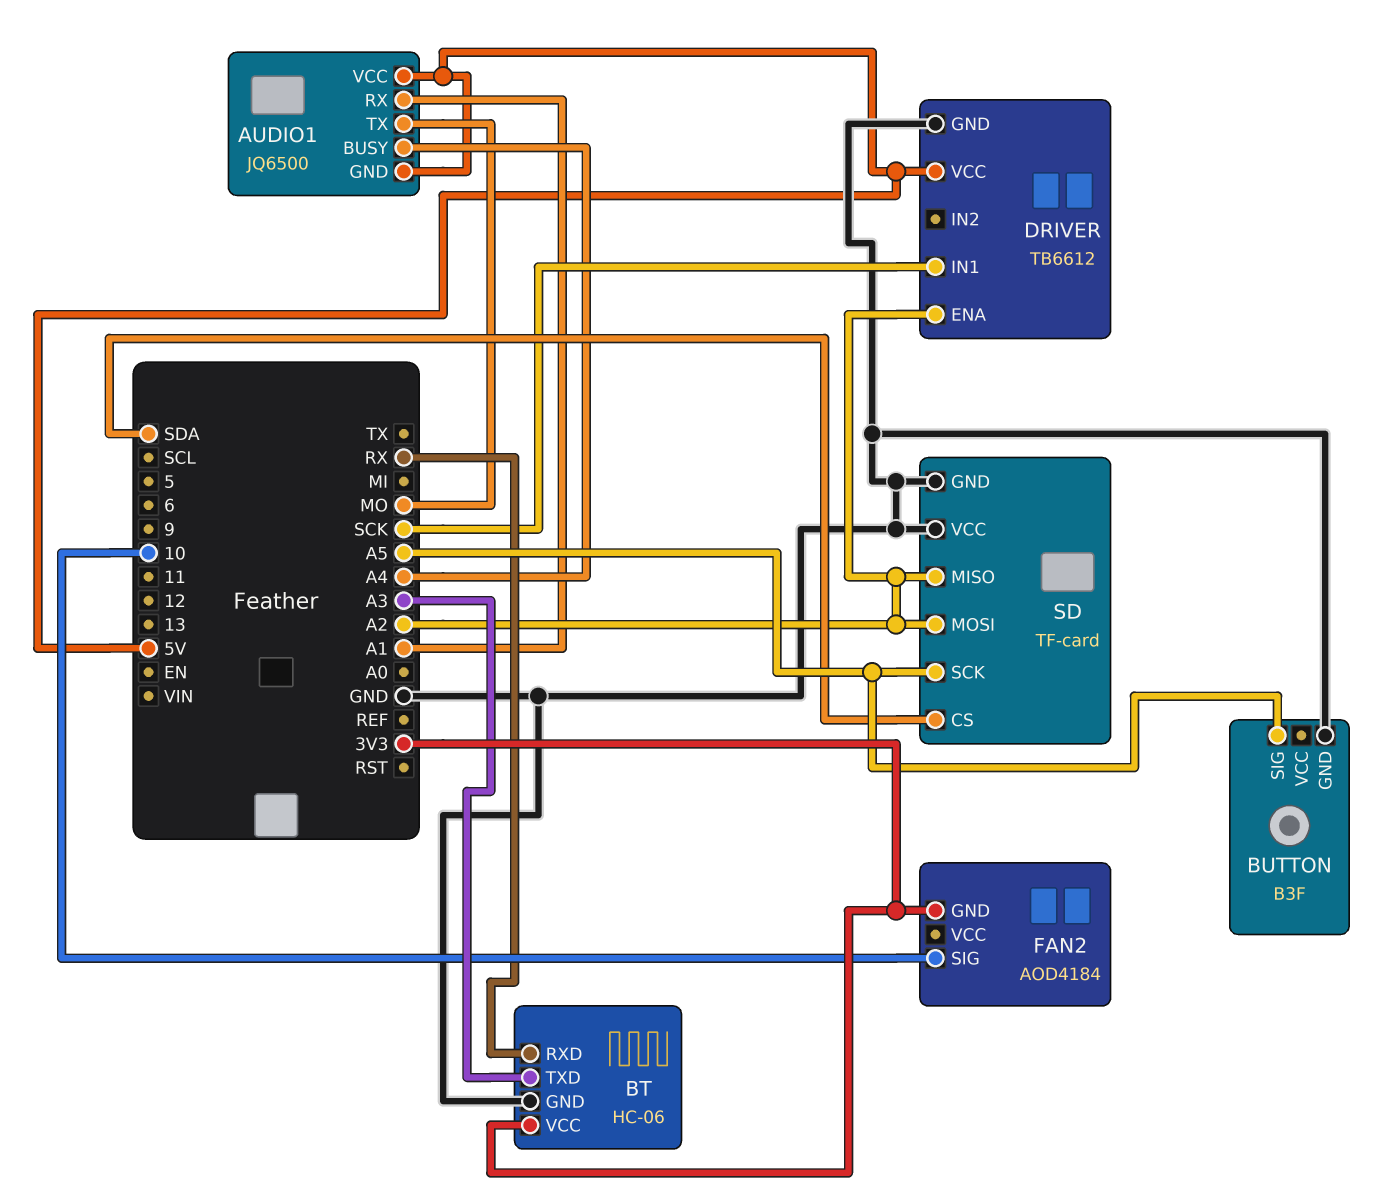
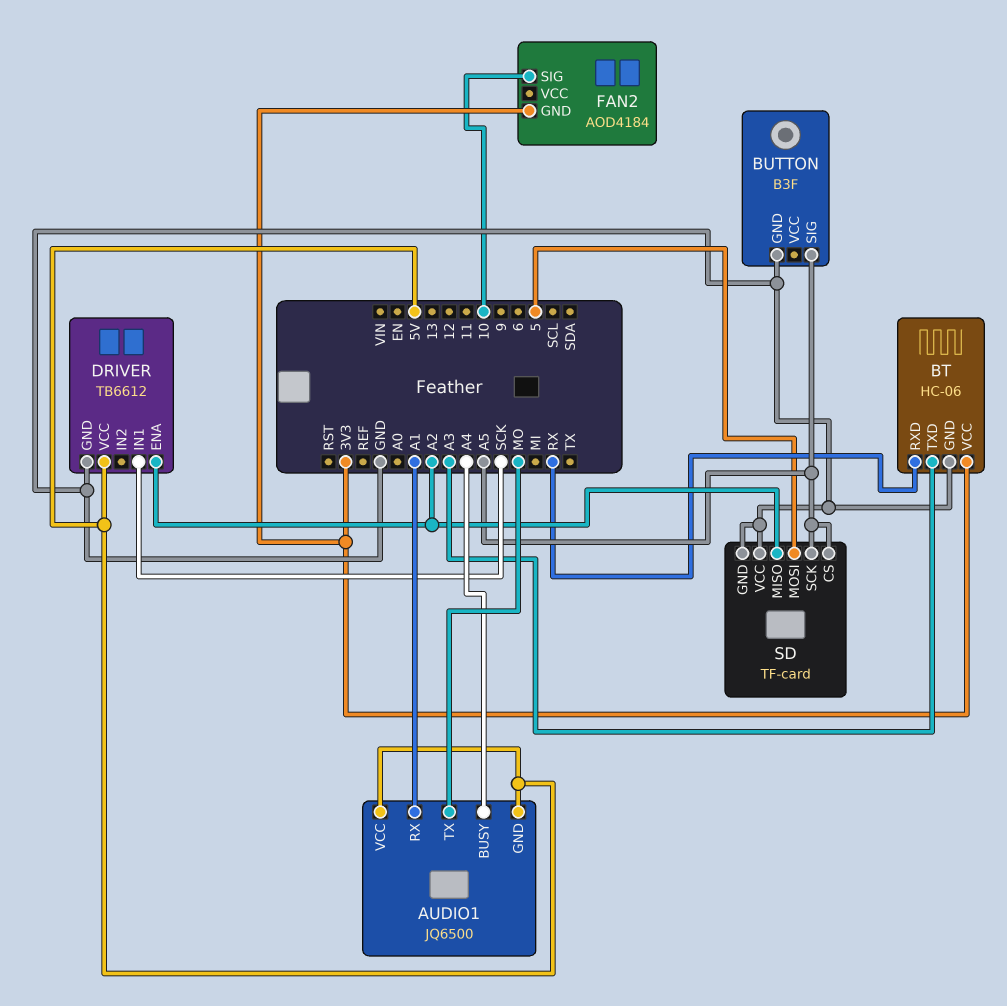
SD pin CS: SDA -> A5
SD pin MOSI: A2 -> 5

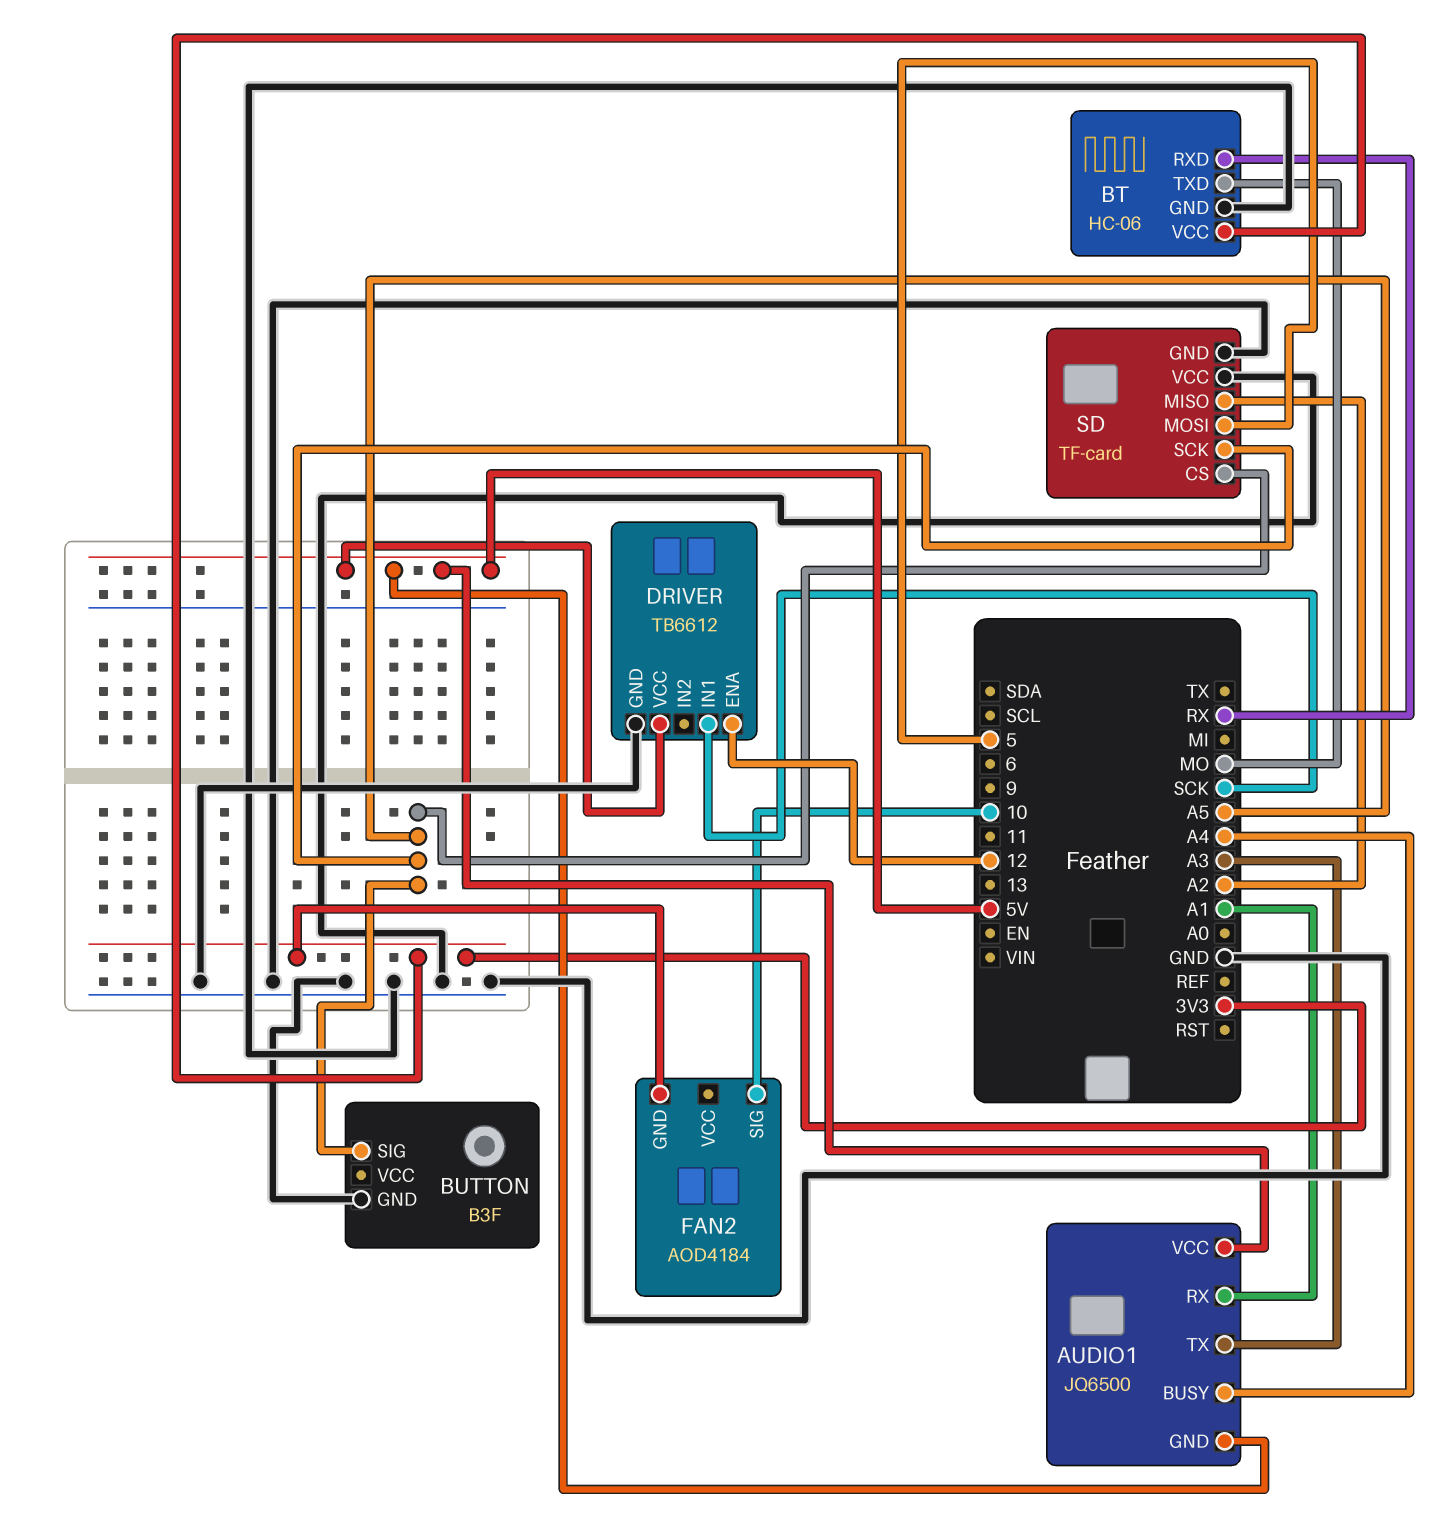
AUDIO1 pin TX: MO -> A3
BT pin TXD: A3 -> MO
DRIVER pin ENA: A2 -> 12

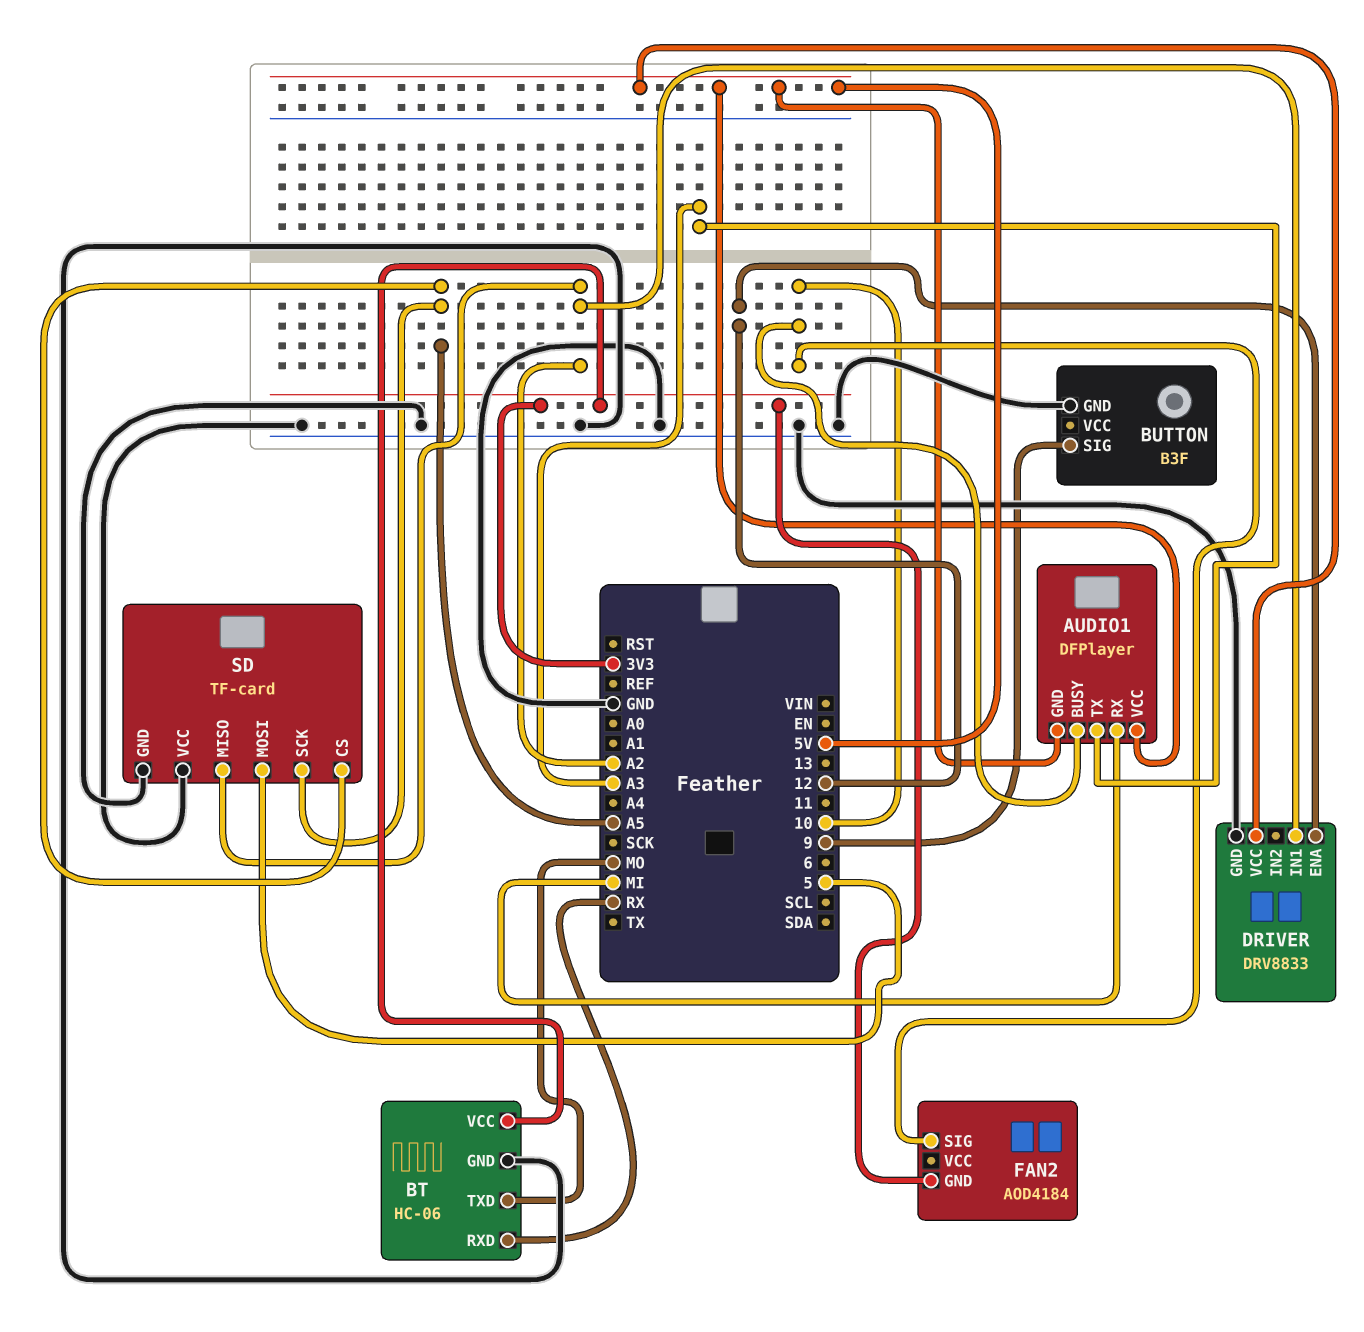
AUDIO1: JQ6500 -> DFPlayer
AUDIO1 pin BUSY: A4 -> 10
AUDIO1 pin RX: A1 -> MI
BUTTON pin SIG: A5 -> 9
DRIVER: TB6612 -> DRV8833
DRIVER pin IN1: SCK -> A2

